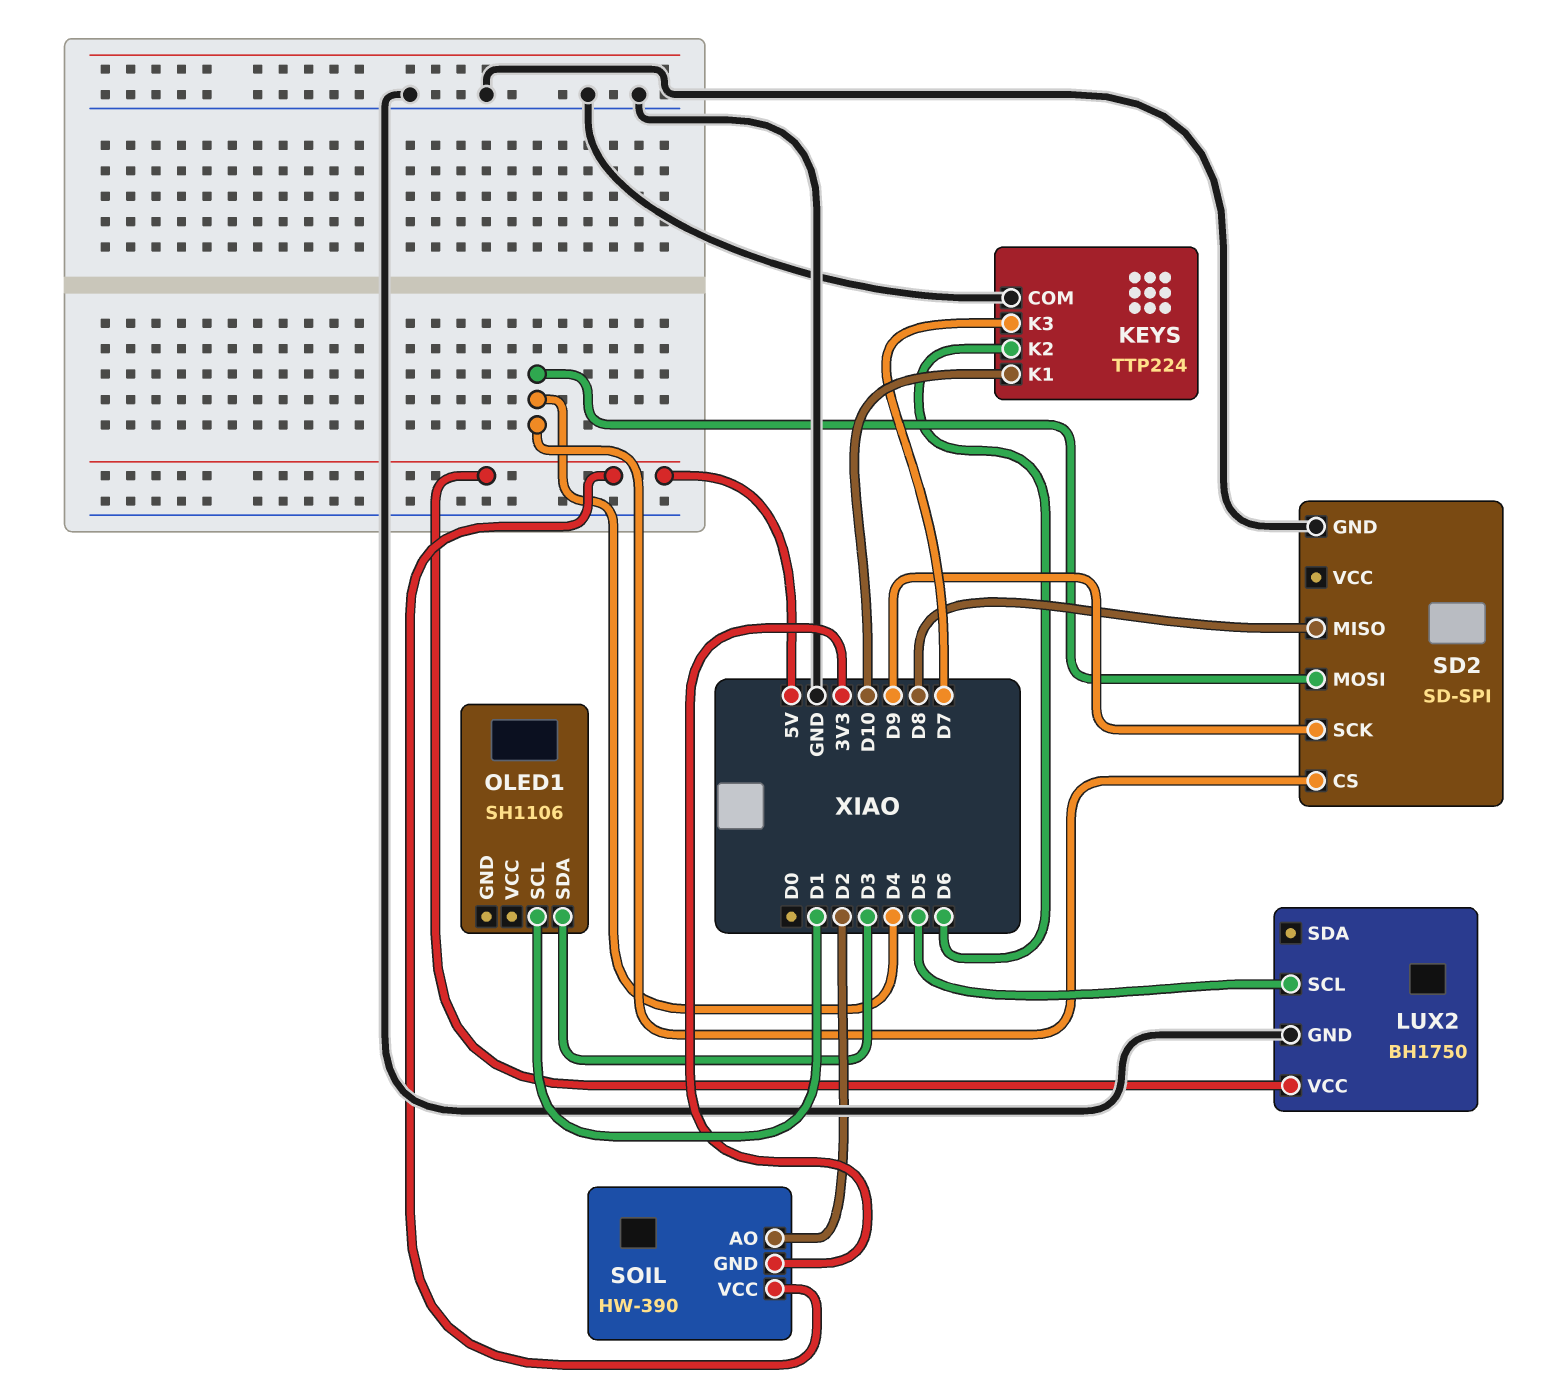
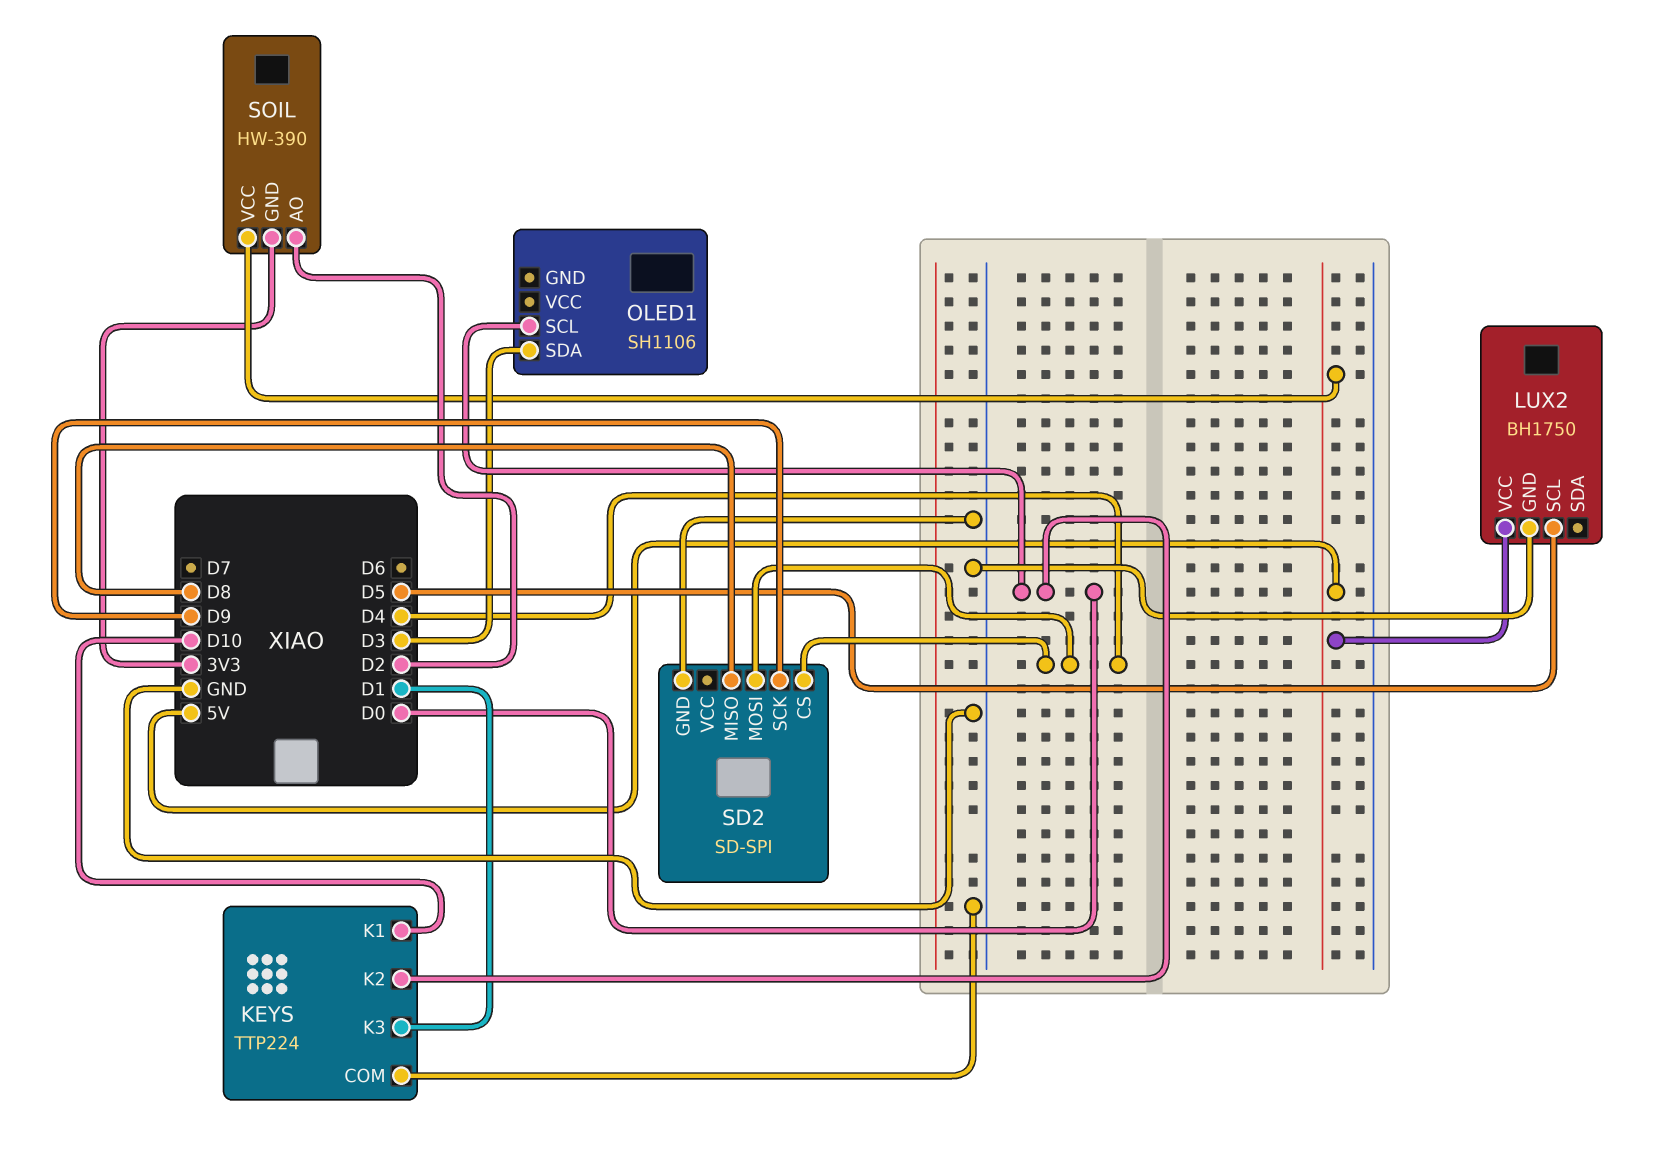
KEYS pin K2: D6 -> D0
KEYS pin K3: D7 -> D1
OLED1 pin SCL: D1 -> D0

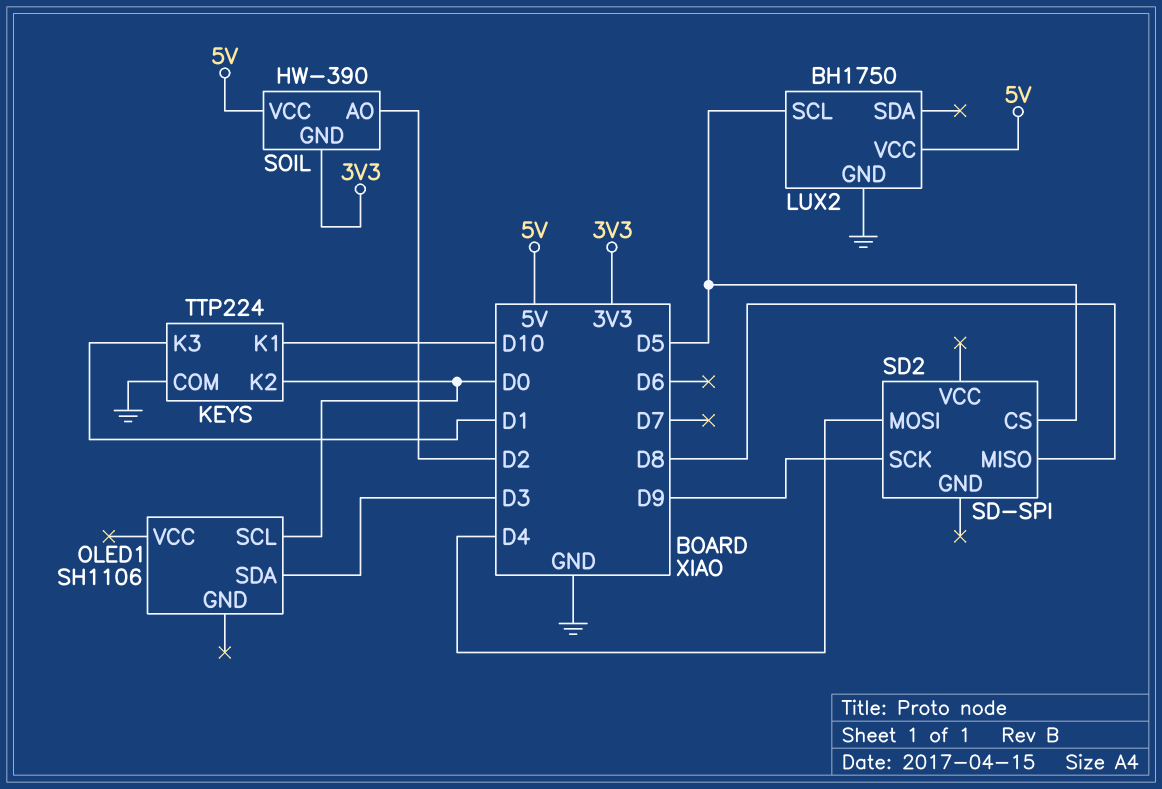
SD2 pin CS: D4 -> D5
SD2 pin GND: GND -> none

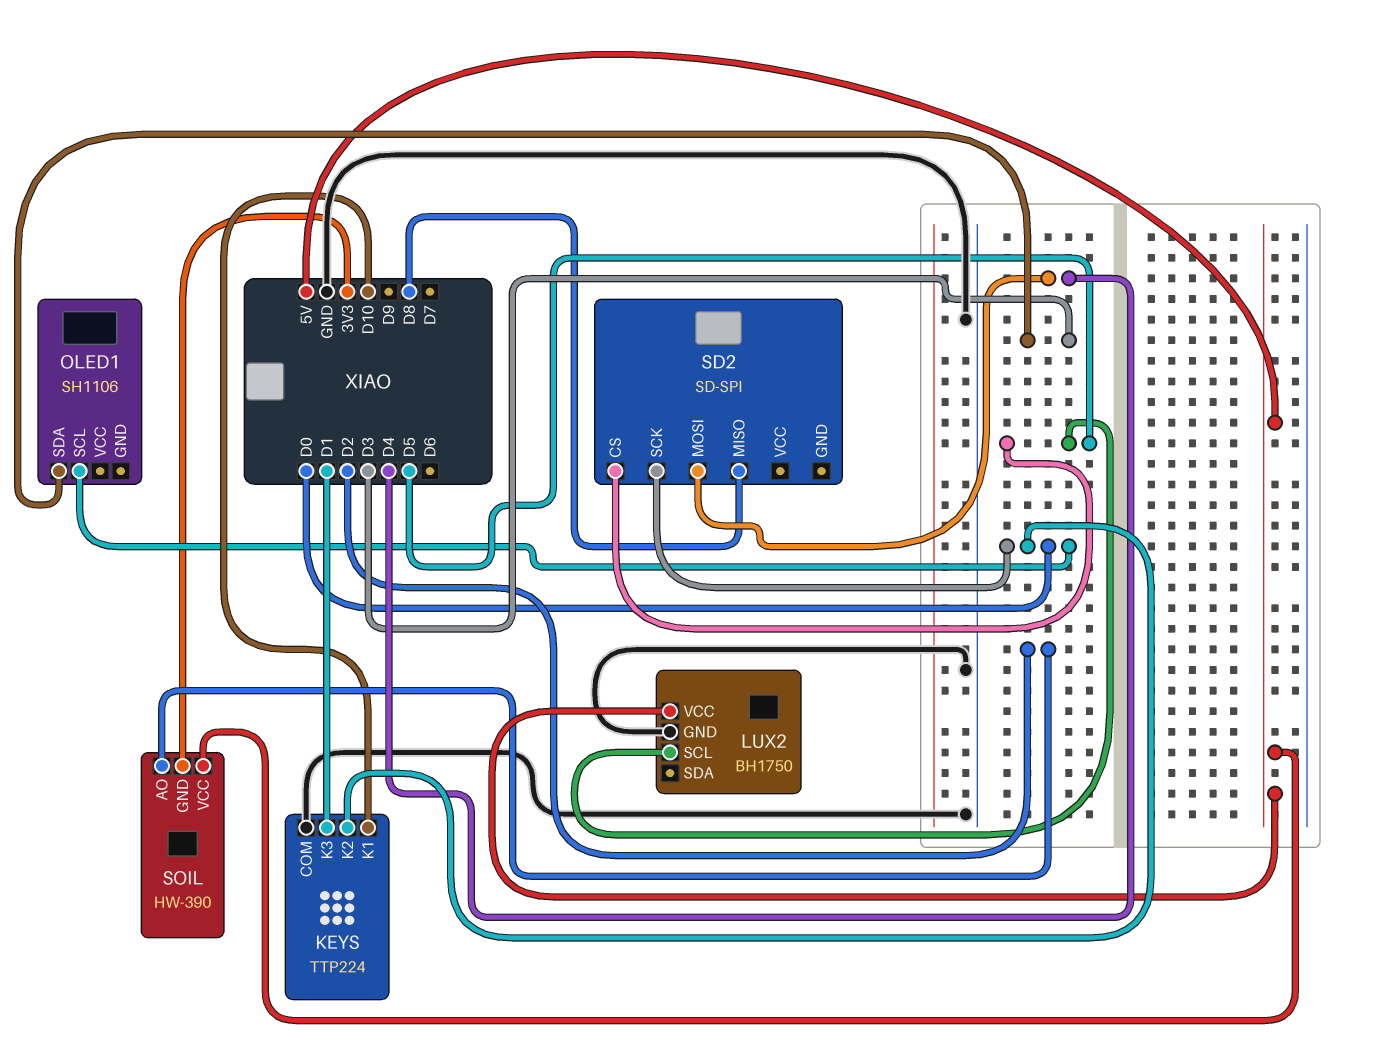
SD2 pin SCK: D9 -> D0

